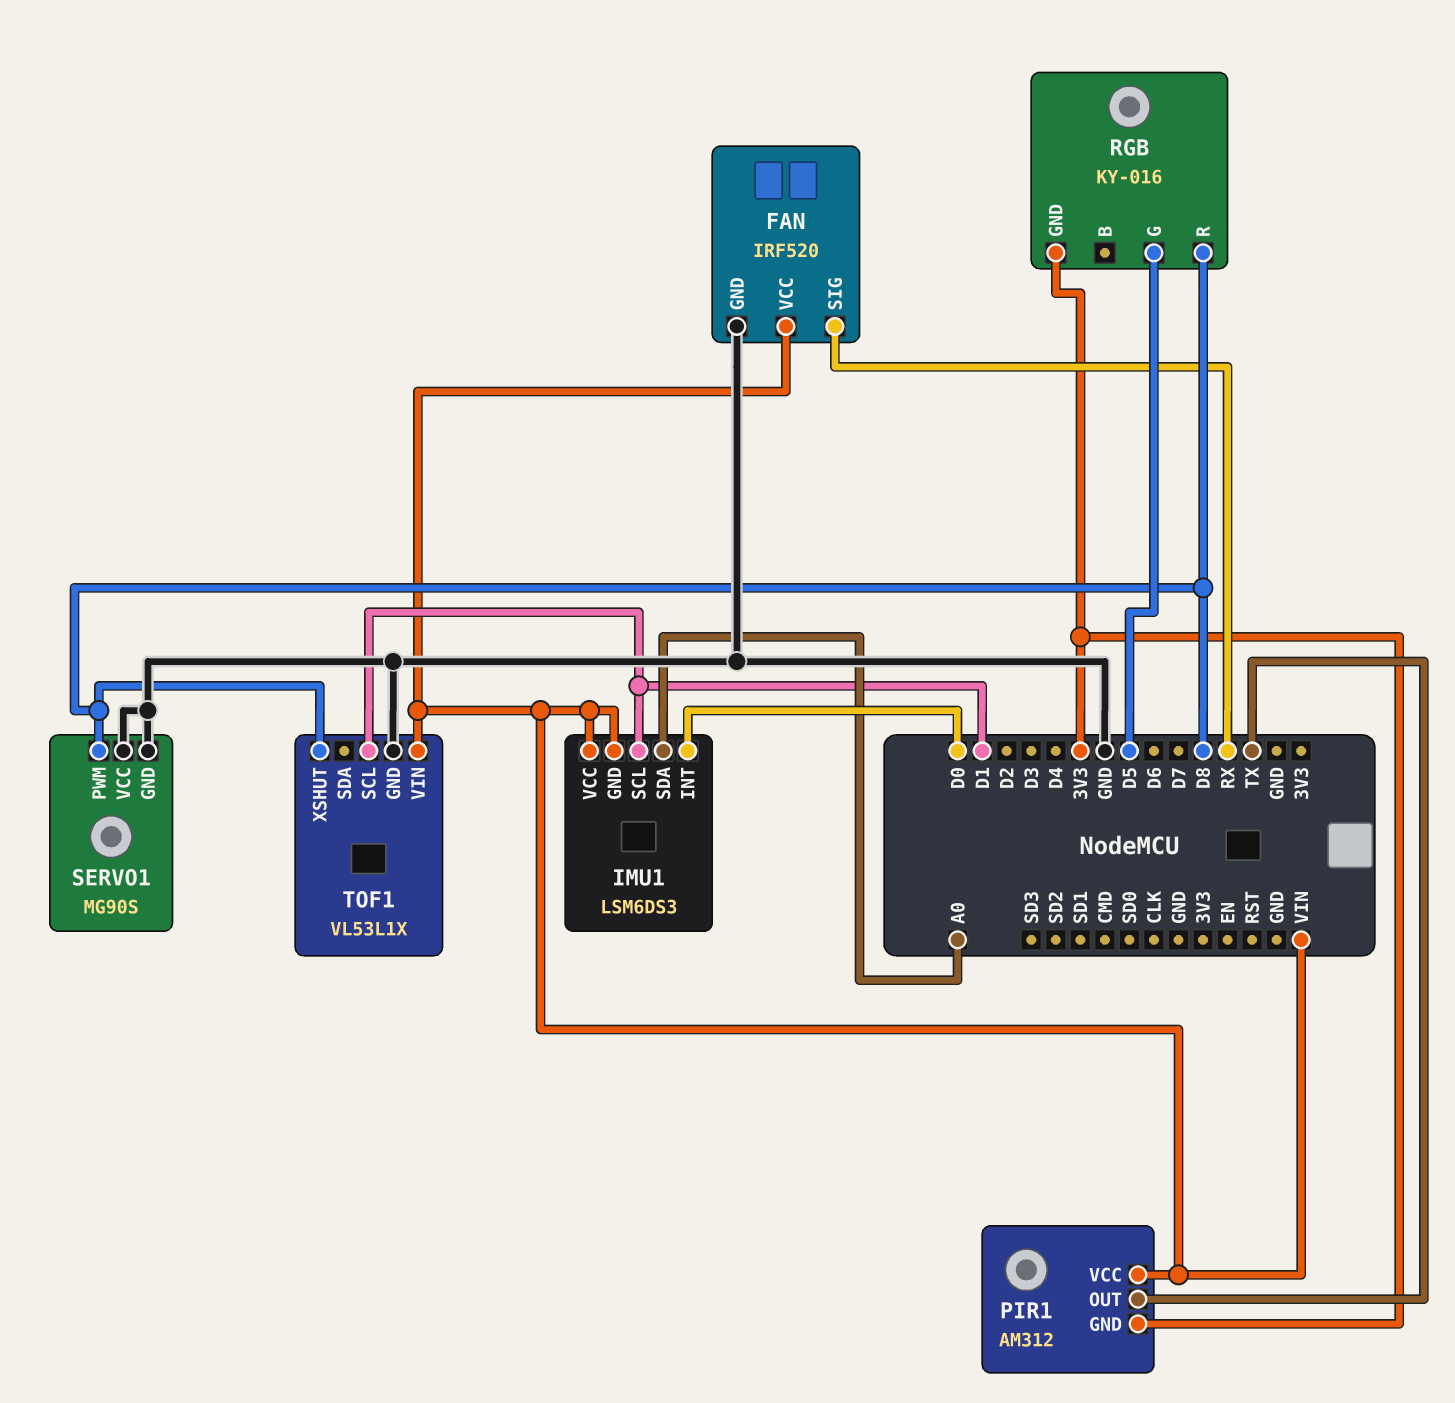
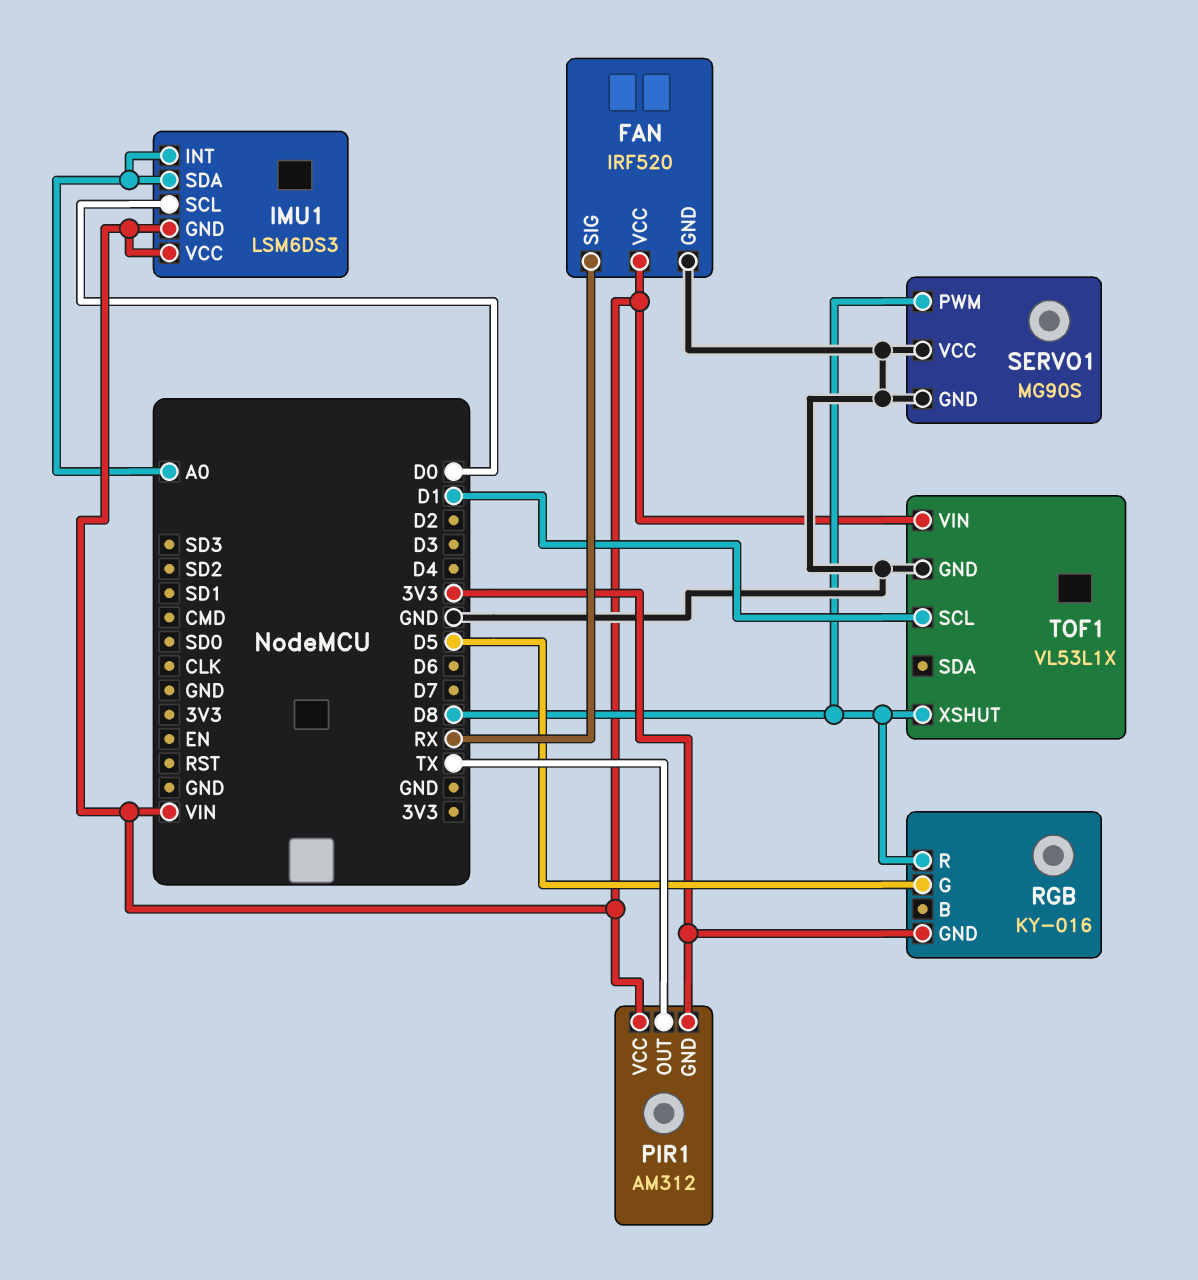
IMU1 pin INT: D0 -> A0
IMU1 pin SCL: D1 -> D0

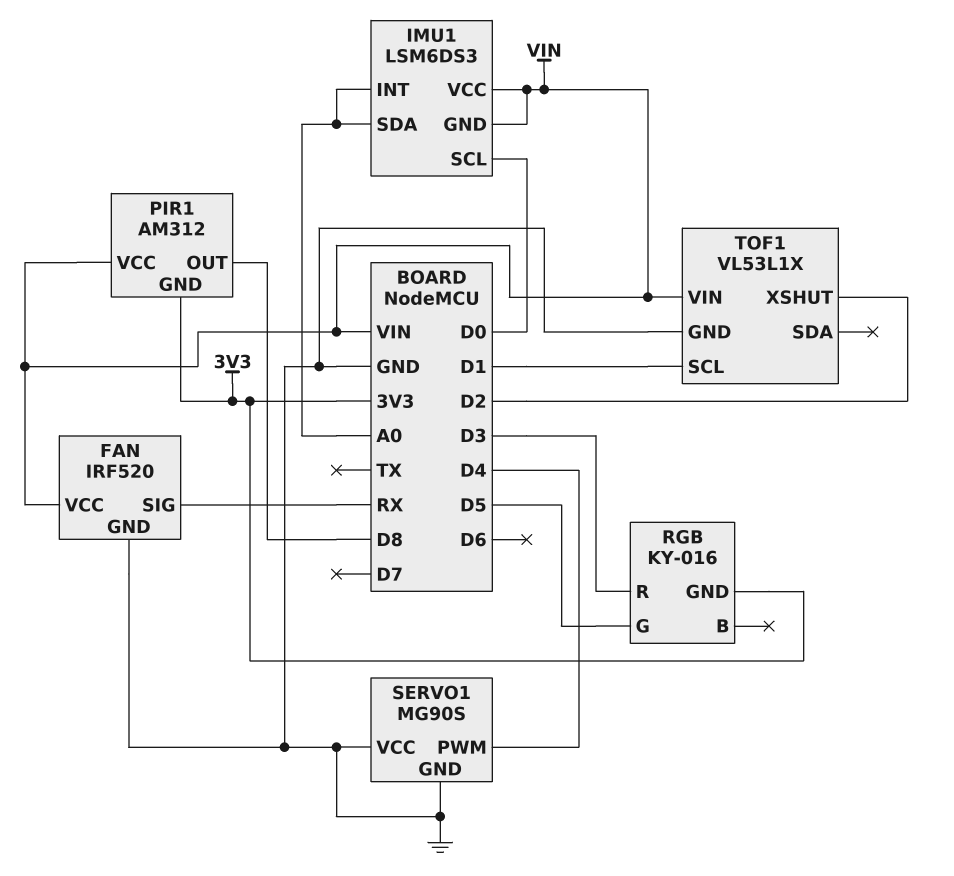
PIR1 pin OUT: TX -> D8
RGB pin R: D8 -> D3
SERVO1 pin PWM: D8 -> D4
TOF1 pin XSHUT: D8 -> D2

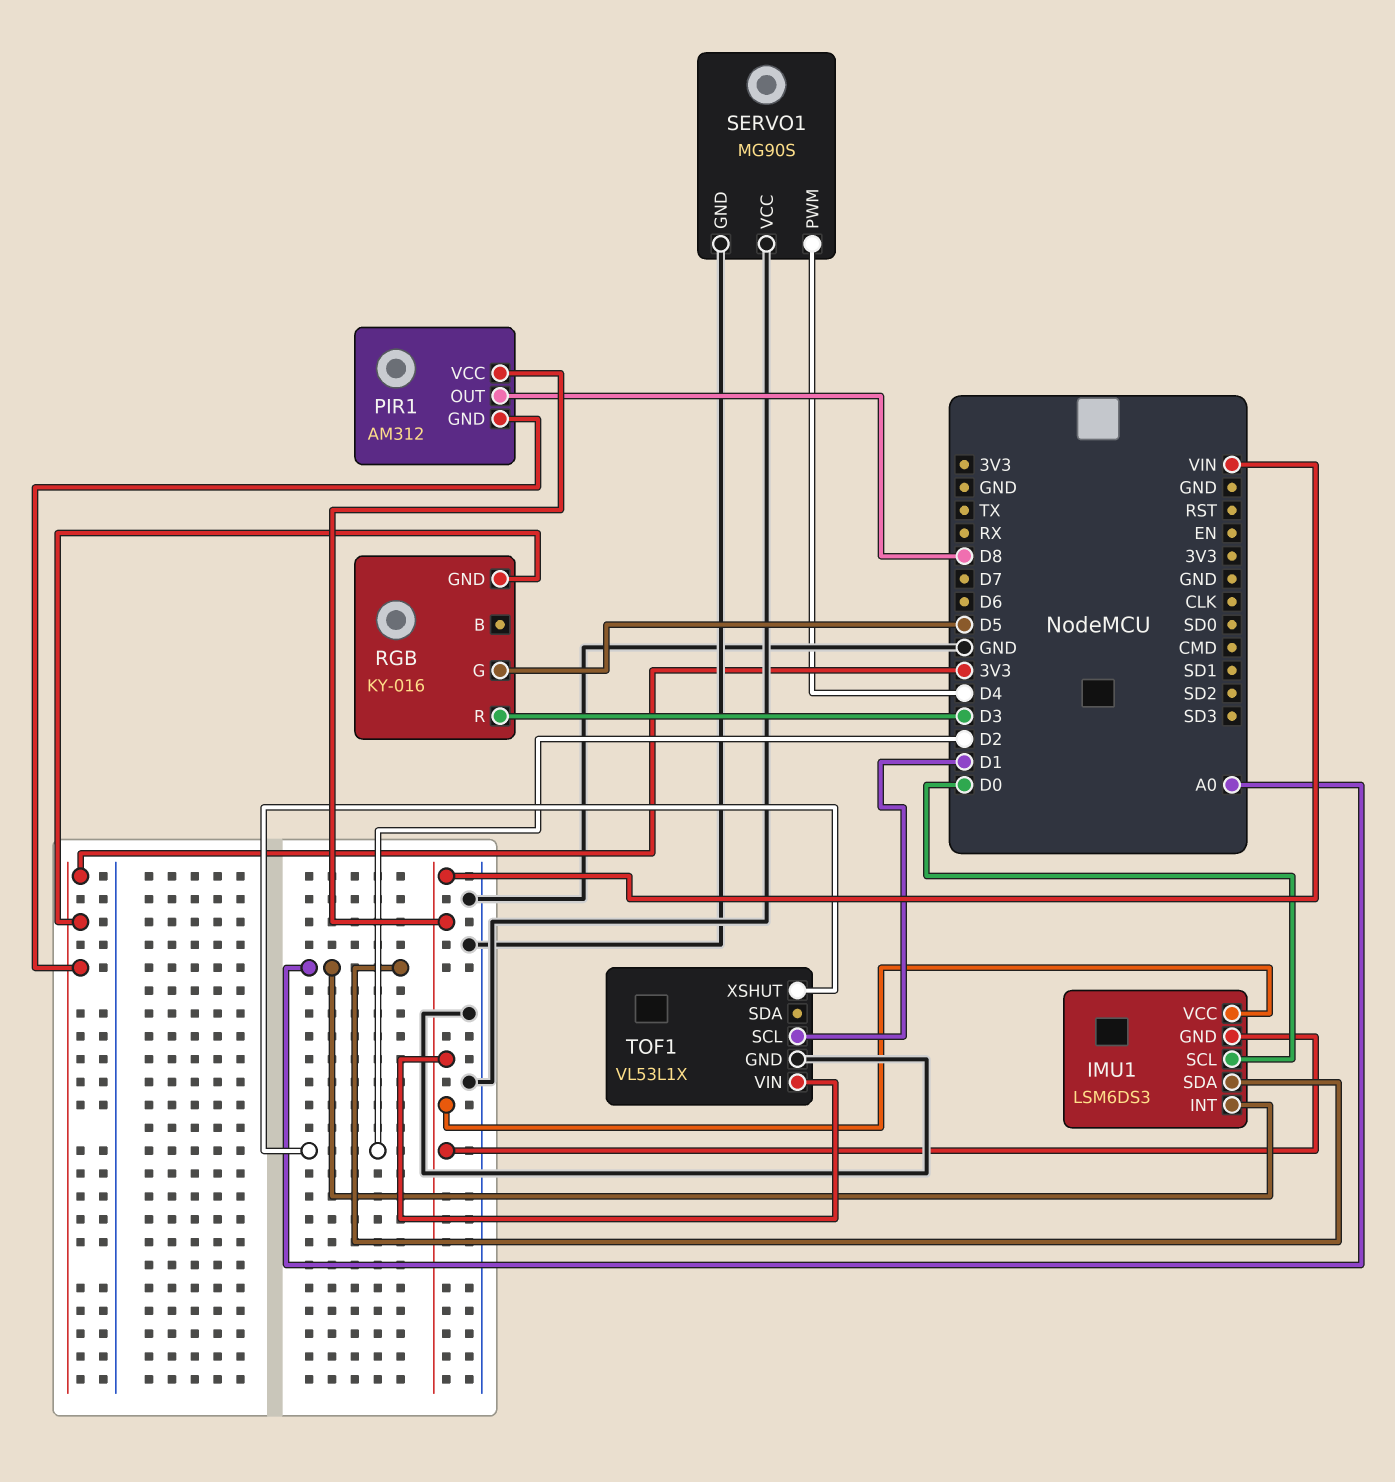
FAN: IRF520 -> none
FAN pin GND: GND -> none
FAN pin SIG: RX -> none
FAN pin VCC: VIN -> none

